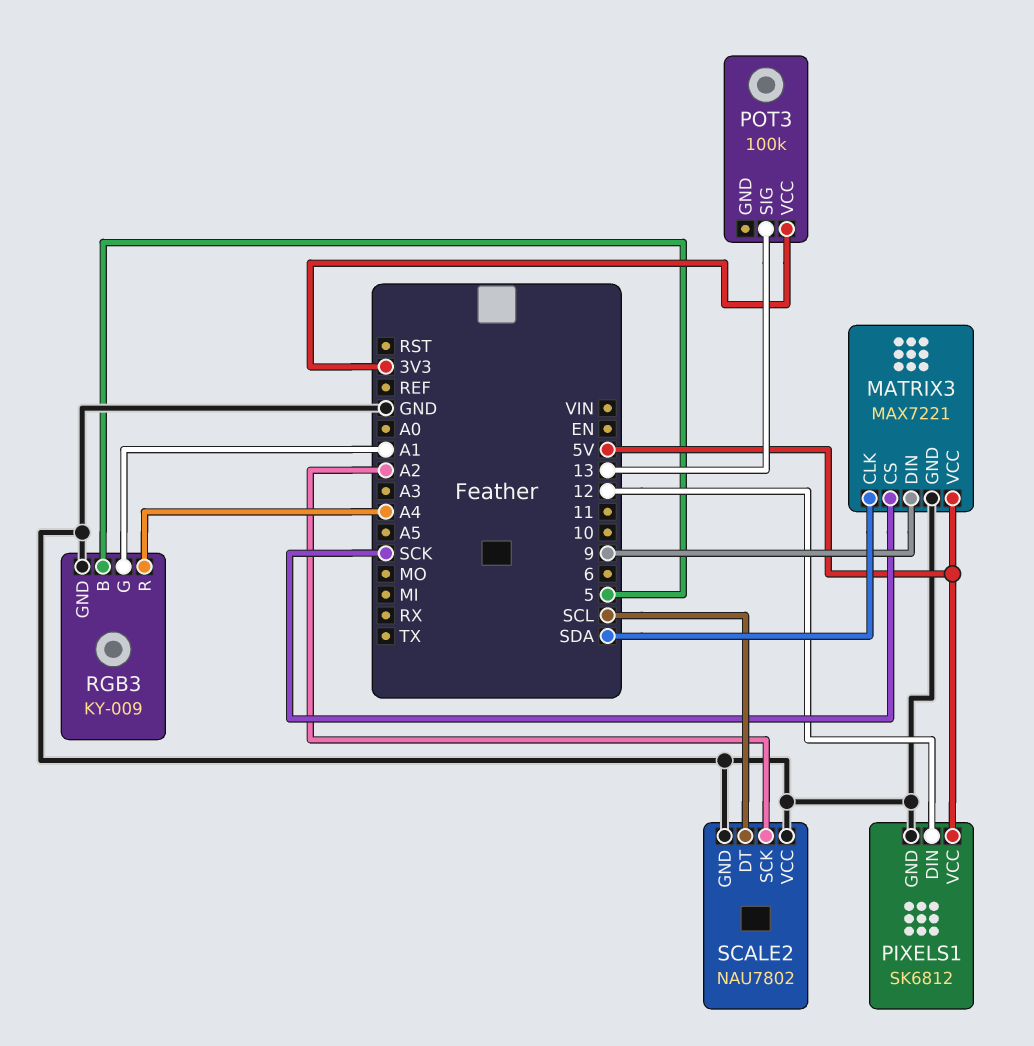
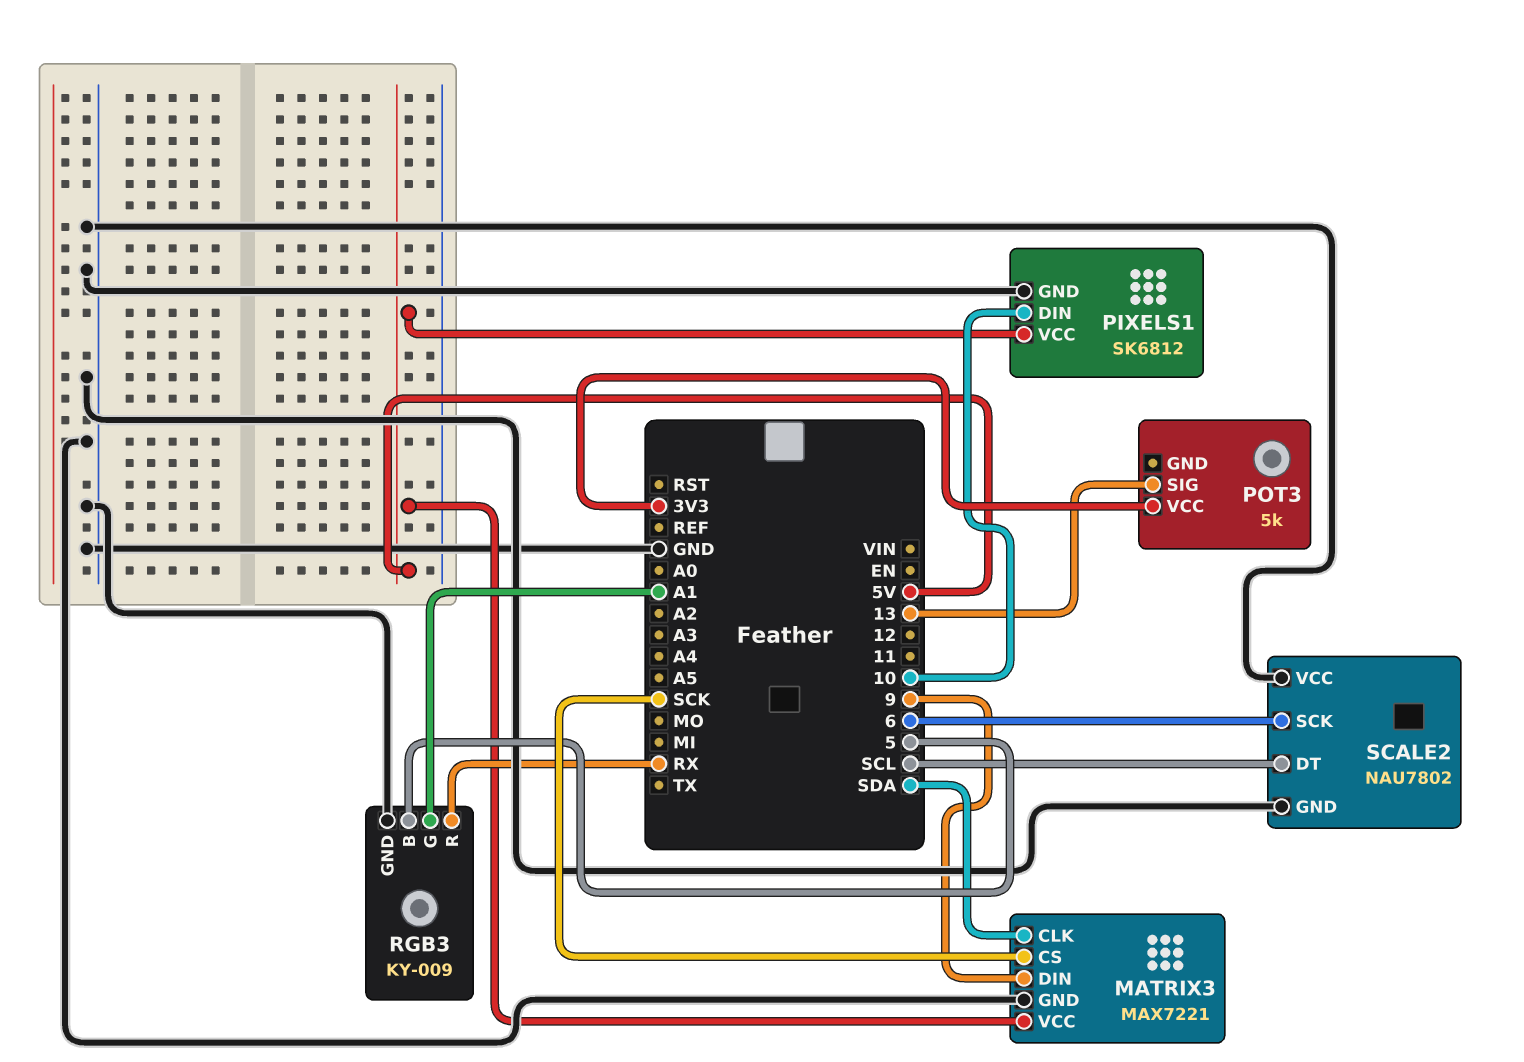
PIXELS1 pin DIN: 12 -> 10
POT3: 100k -> 5k
RGB3 pin R: A4 -> RX
SCALE2 pin SCK: A2 -> 6

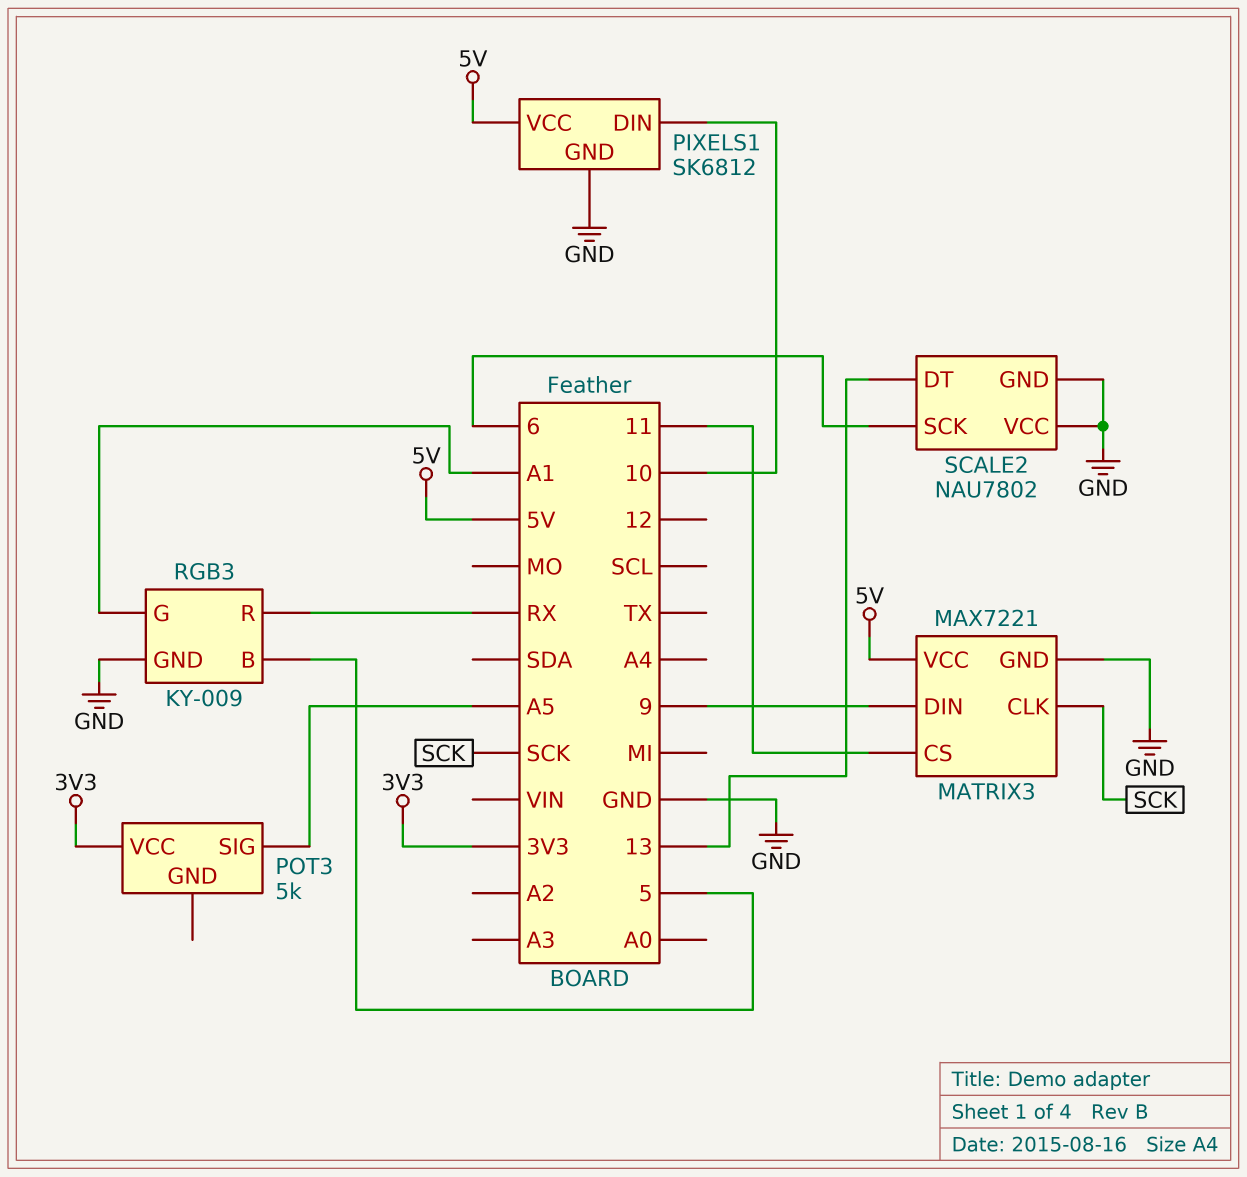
MATRIX3 pin CLK: SDA -> SCK
MATRIX3 pin CS: SCK -> 11
POT3 pin SIG: 13 -> A5
SCALE2 pin DT: SCL -> 13

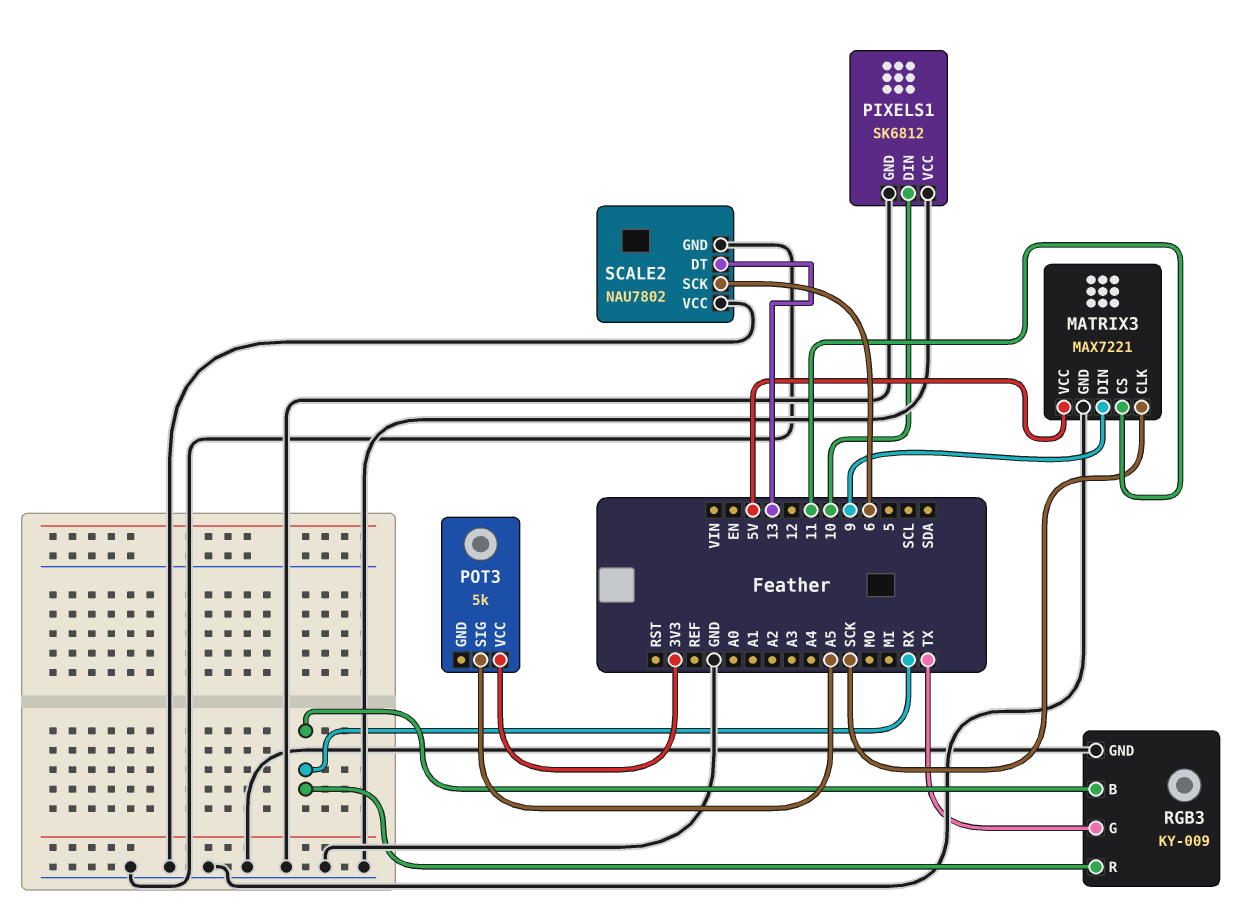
PIXELS1 pin VCC: 5V -> GND
RGB3 pin B: 5 -> RX
RGB3 pin G: A1 -> TX

